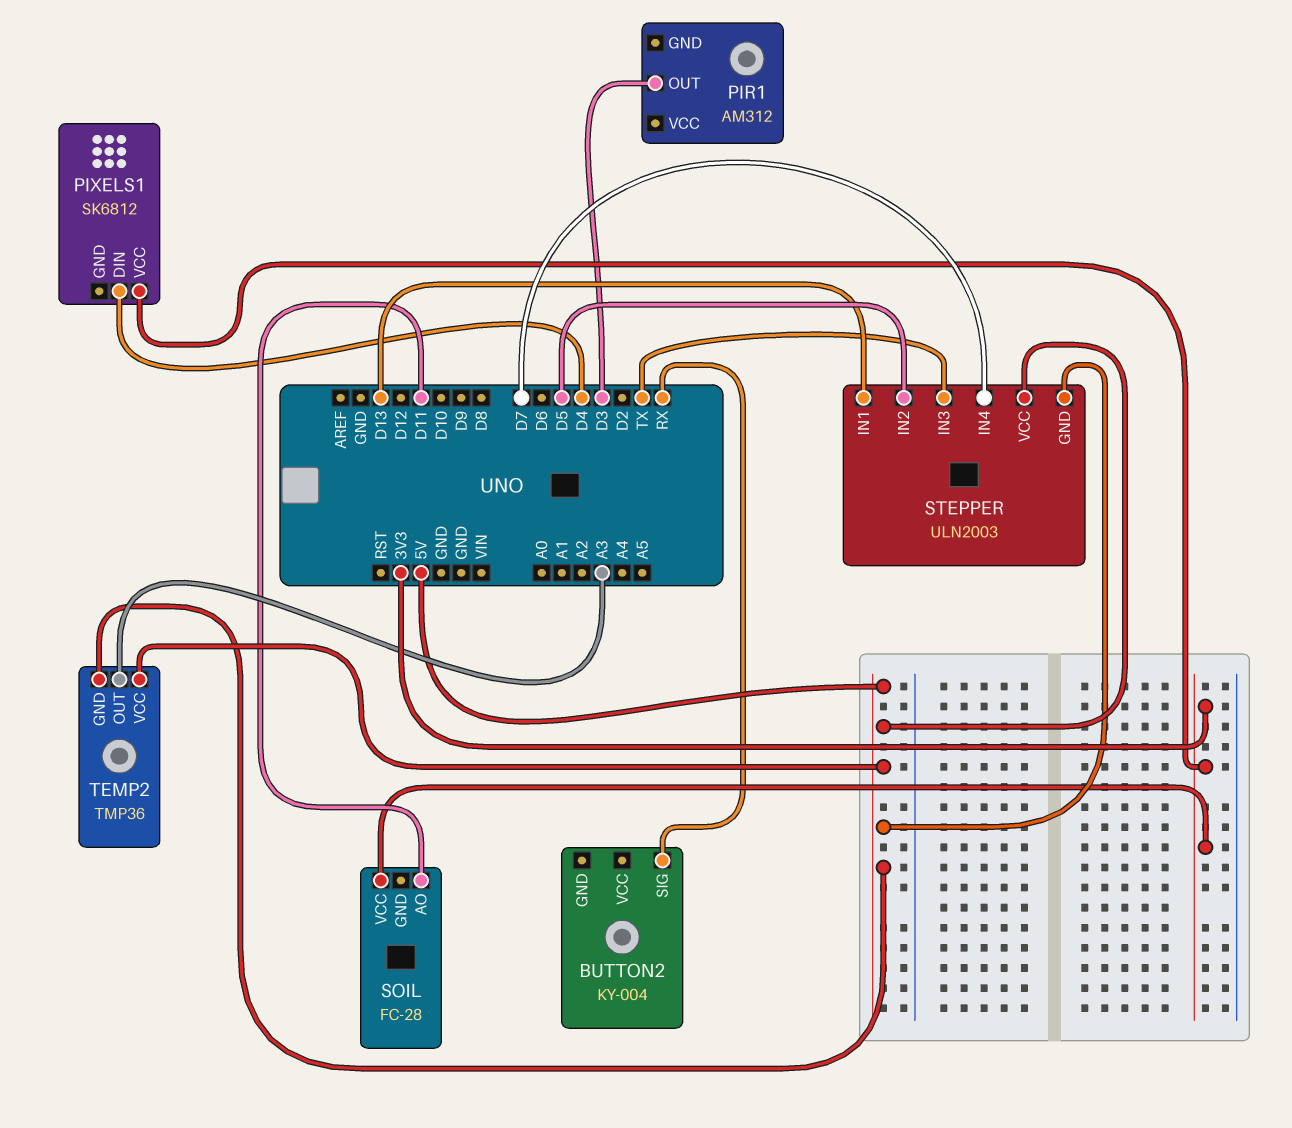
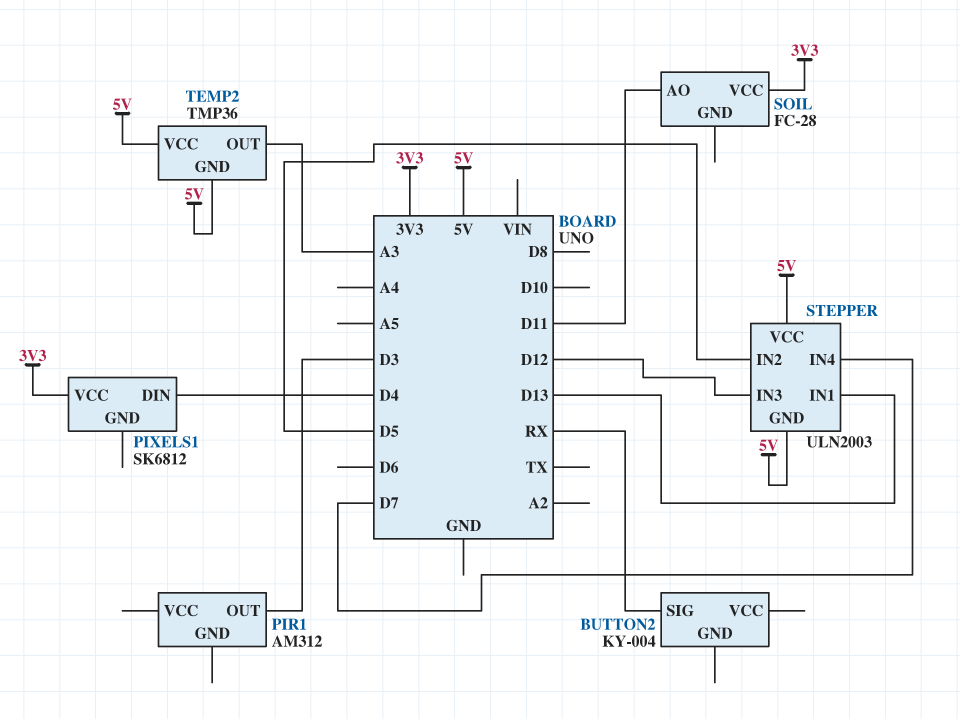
STEPPER pin IN3: TX -> D12

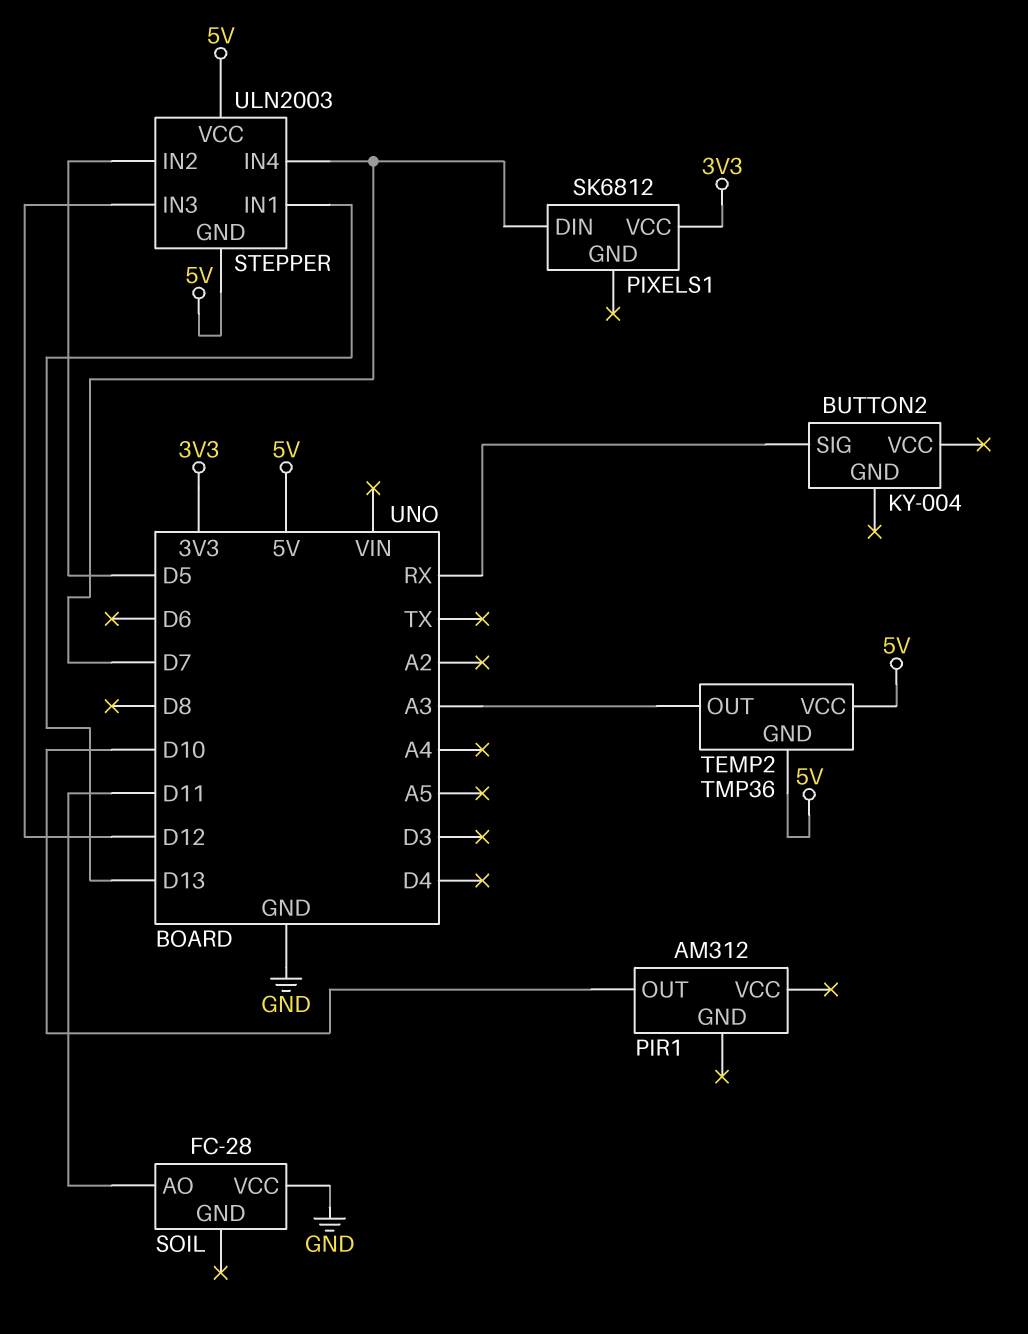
PIR1 pin OUT: D3 -> D10
PIXELS1 pin DIN: D4 -> D7
SOIL pin VCC: 3V3 -> GND

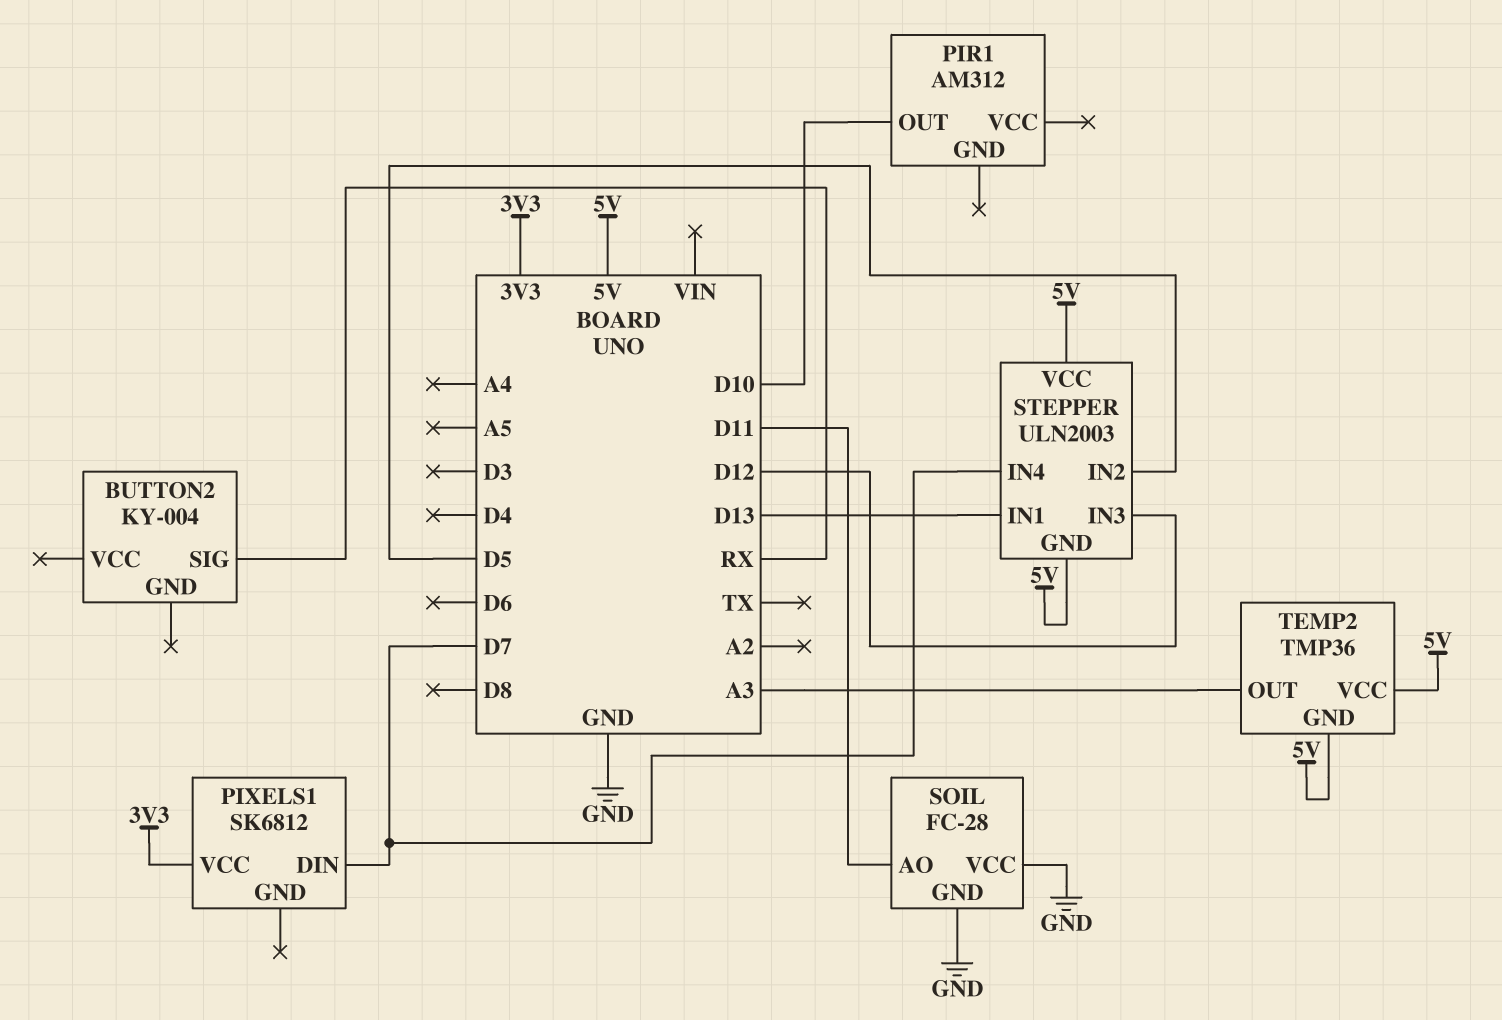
SOIL pin GND: none -> GND

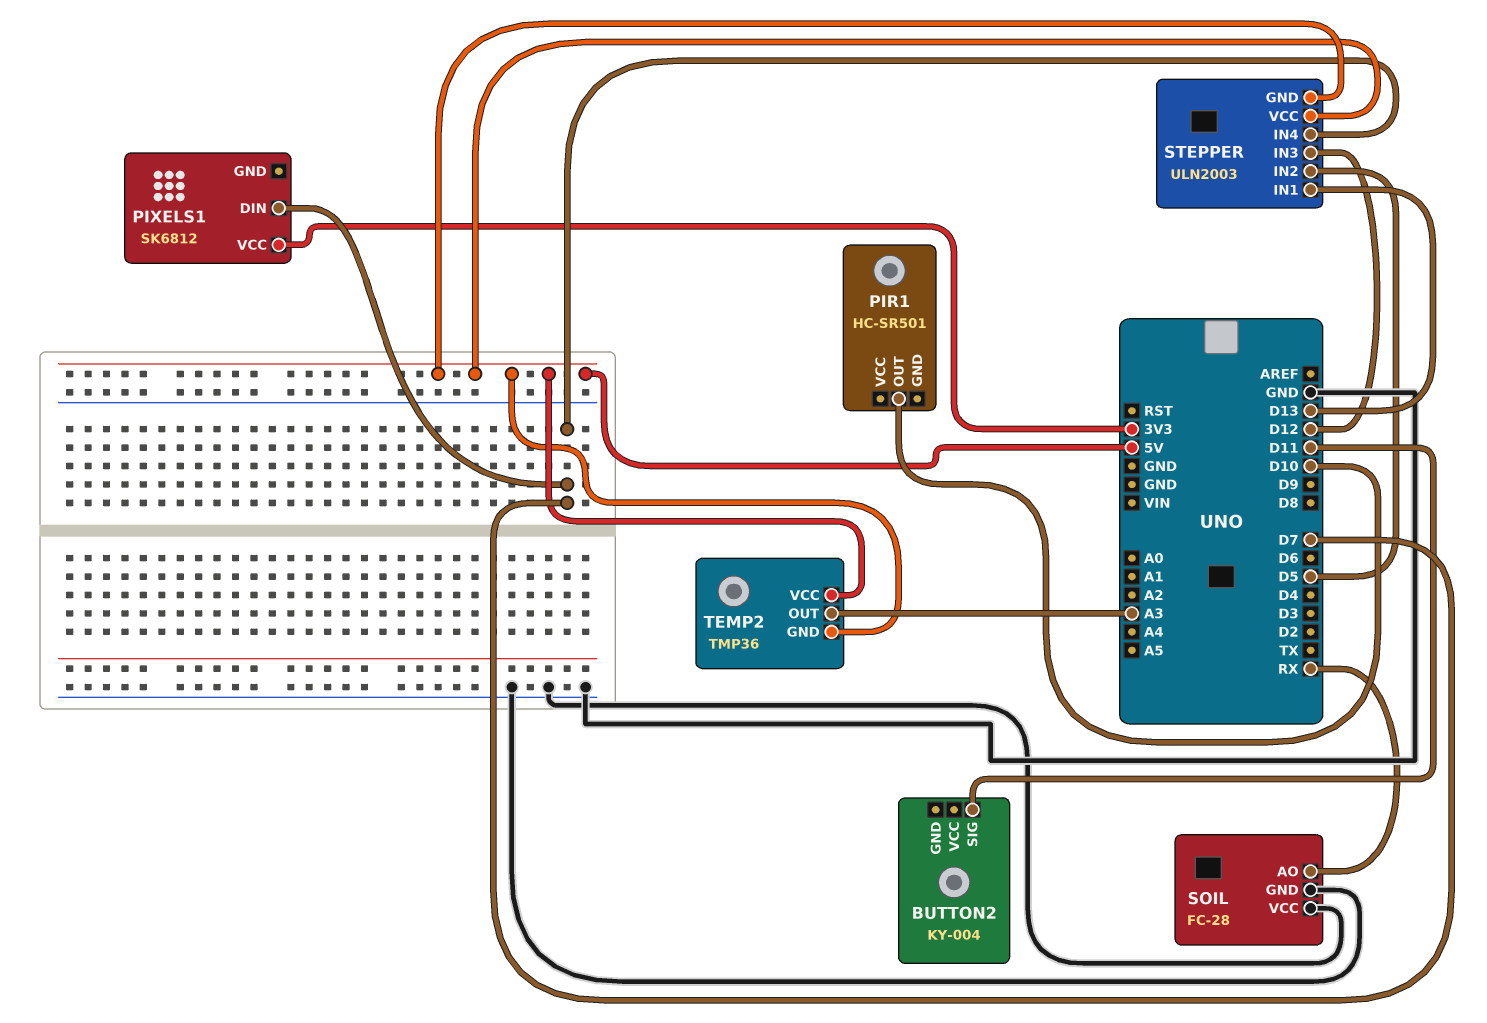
BUTTON2 pin SIG: RX -> D11
PIR1: AM312 -> HC-SR501
SOIL pin AO: D11 -> RX

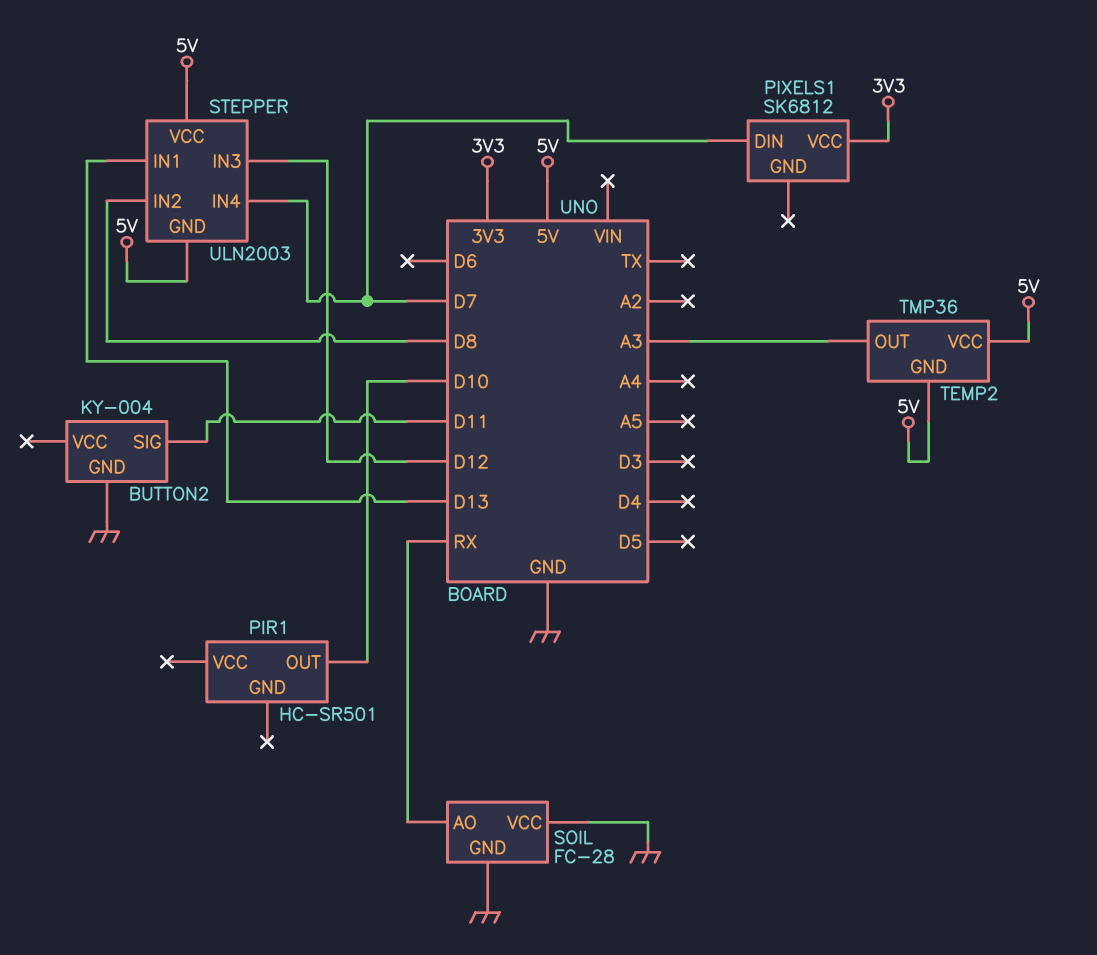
BUTTON2 pin GND: none -> GND
STEPPER pin IN2: D5 -> D8

